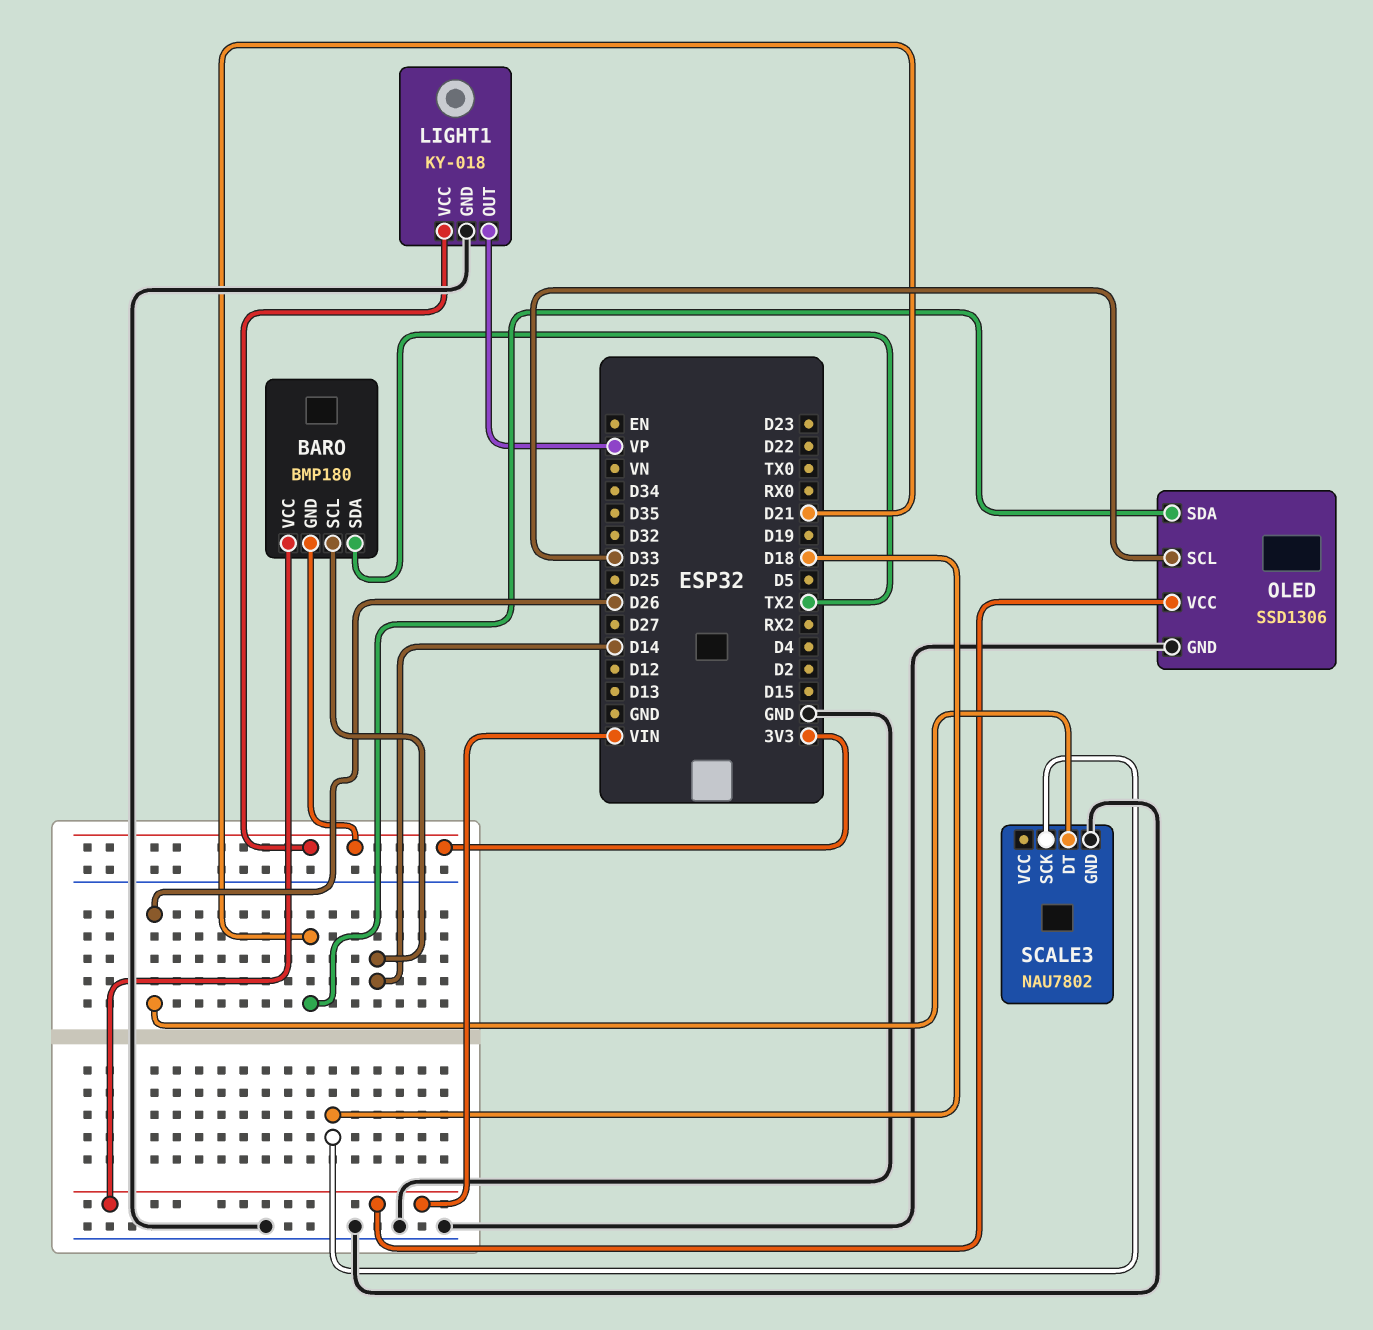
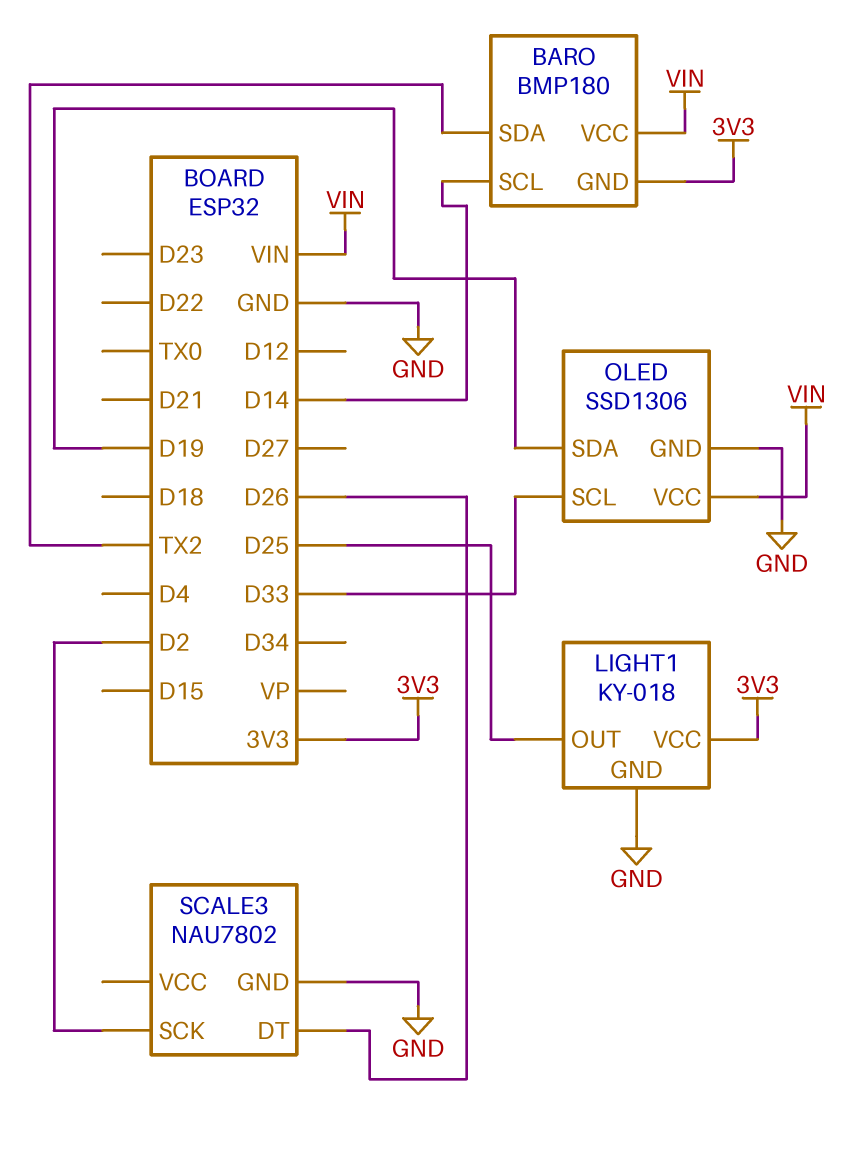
LIGHT1 pin OUT: VP -> D25
OLED pin SDA: D21 -> D19
SCALE3 pin SCK: D18 -> D2

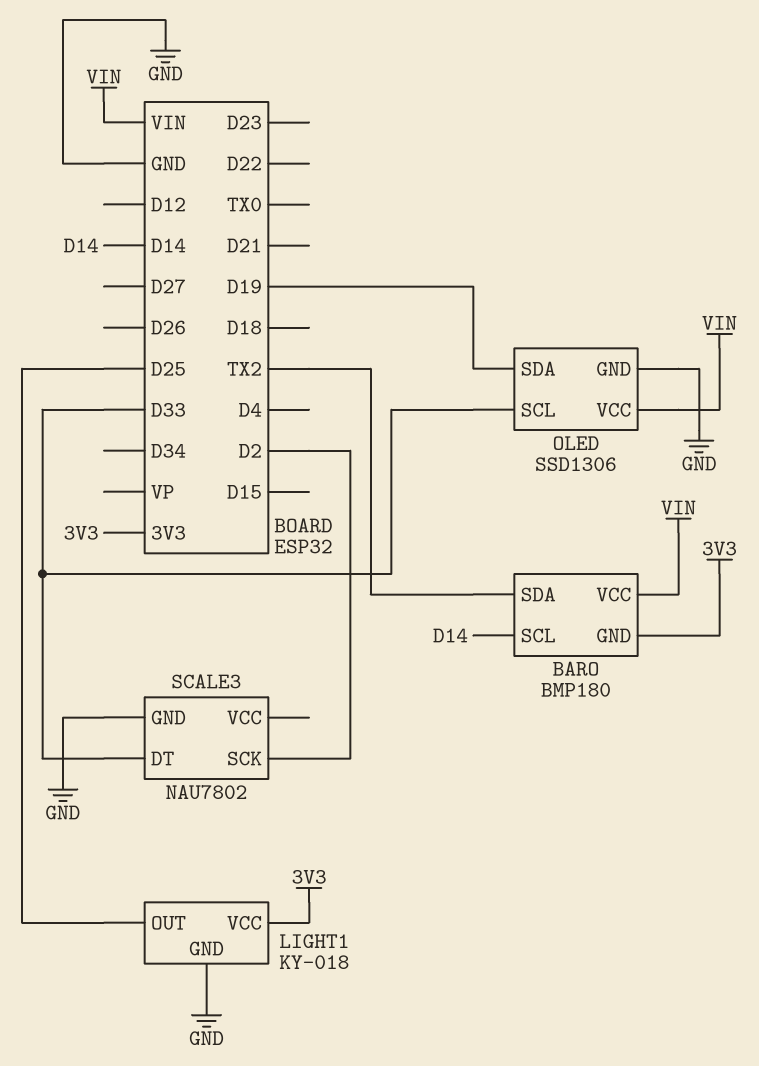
SCALE3 pin DT: D26 -> D33

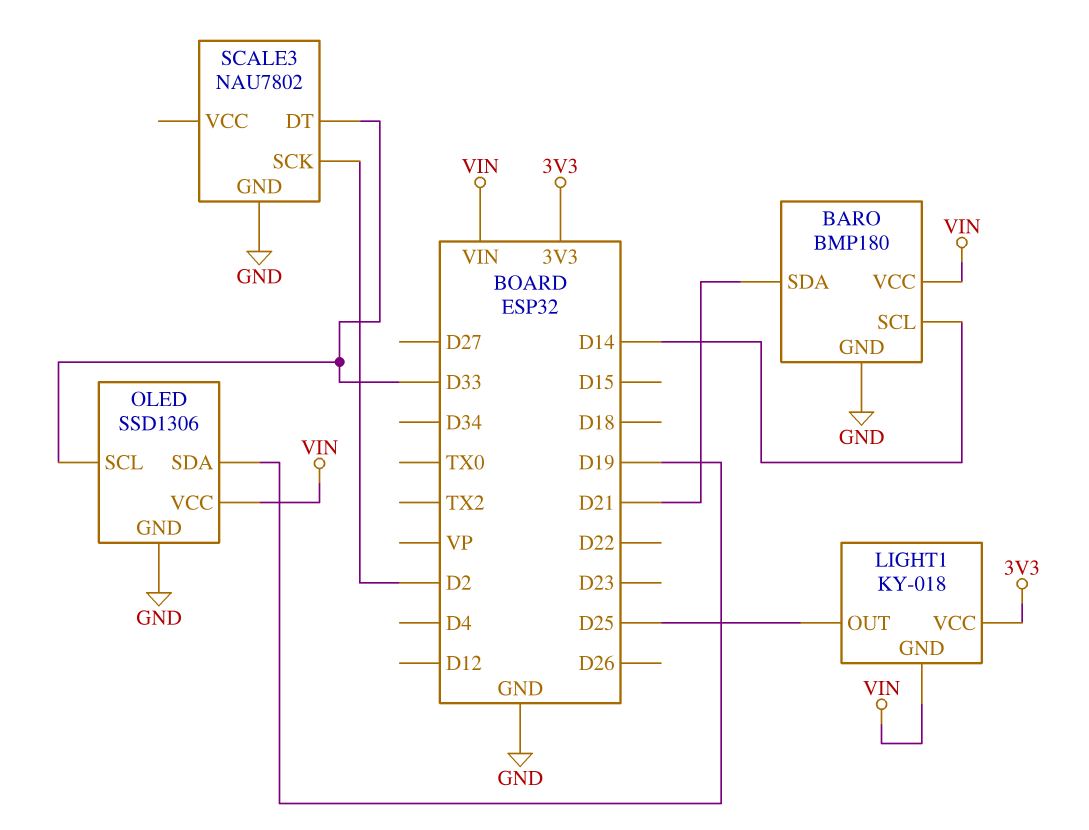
BARO pin GND: 3V3 -> GND
BARO pin SDA: TX2 -> D21
LIGHT1 pin GND: GND -> VIN

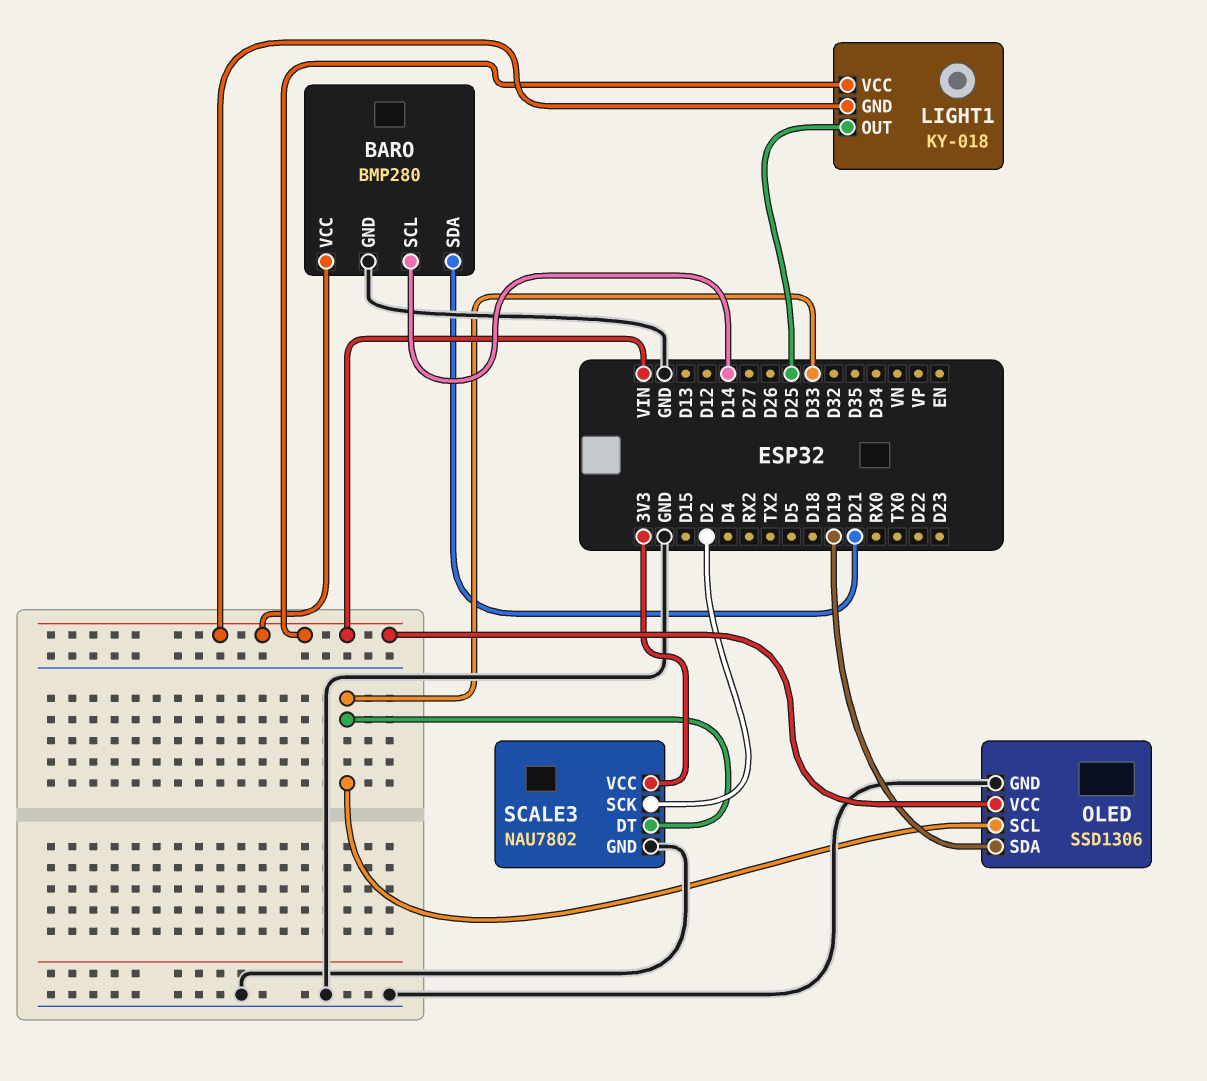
BARO: BMP180 -> BMP280
LIGHT1 pin VCC: 3V3 -> VIN
SCALE3 pin VCC: none -> 3V3

